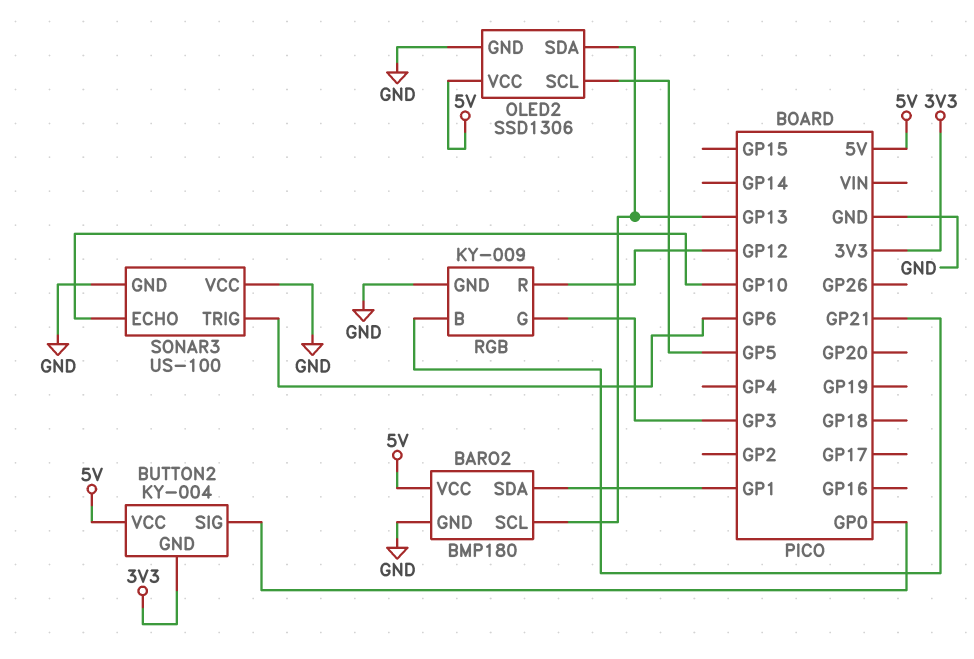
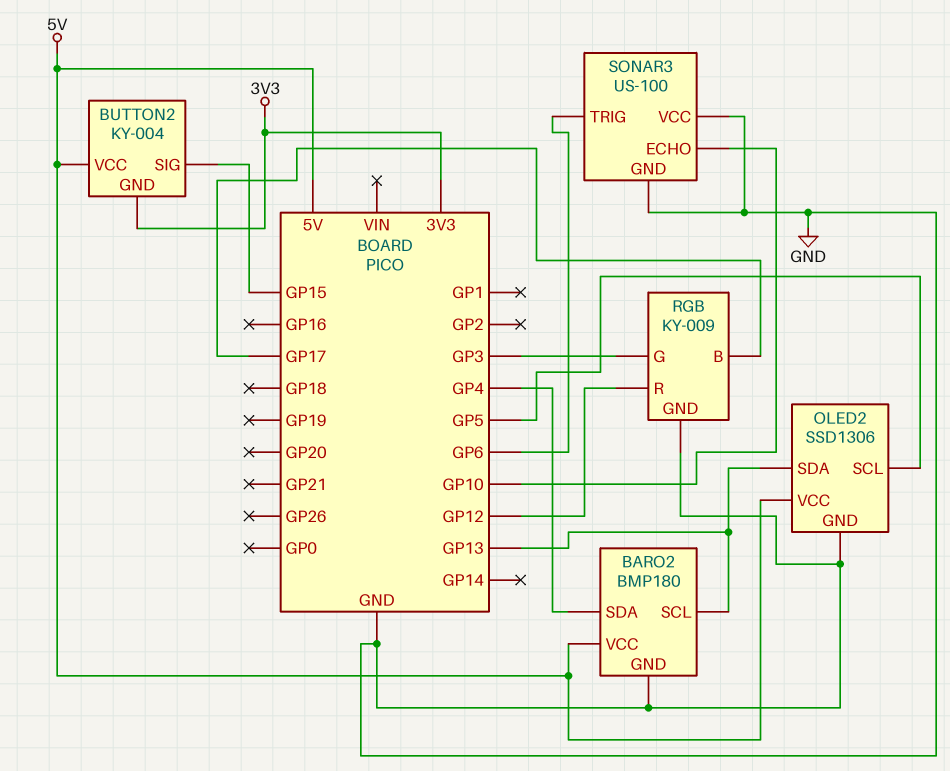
BARO2 pin SDA: GP1 -> GP4
BUTTON2 pin SIG: GP0 -> GP15
RGB pin B: GP21 -> GP17

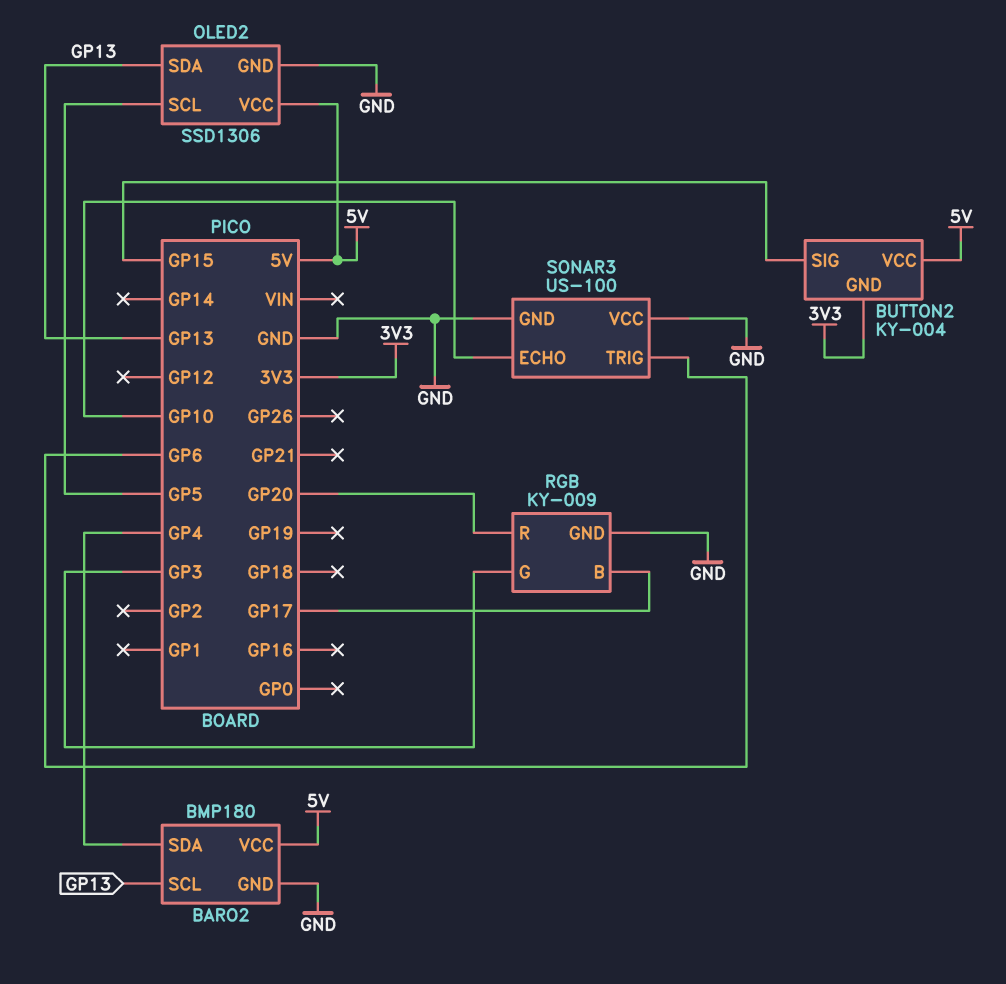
RGB pin R: GP12 -> GP20

